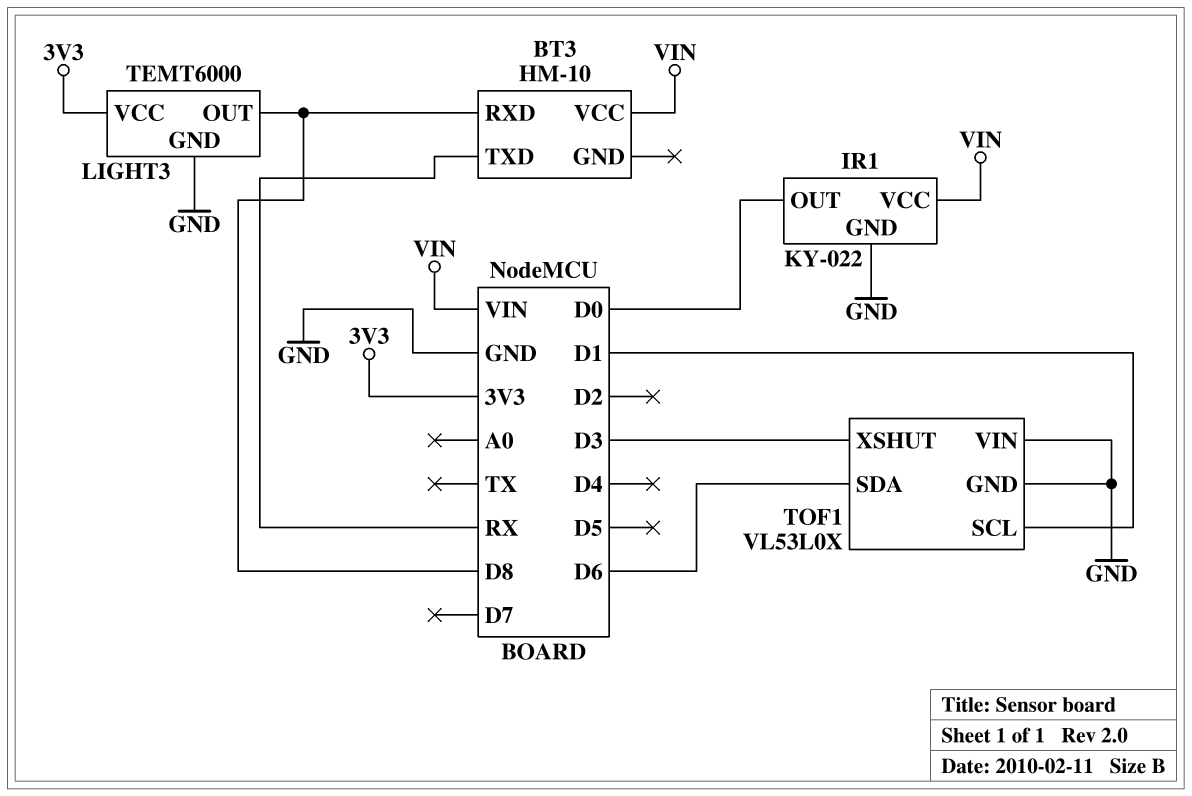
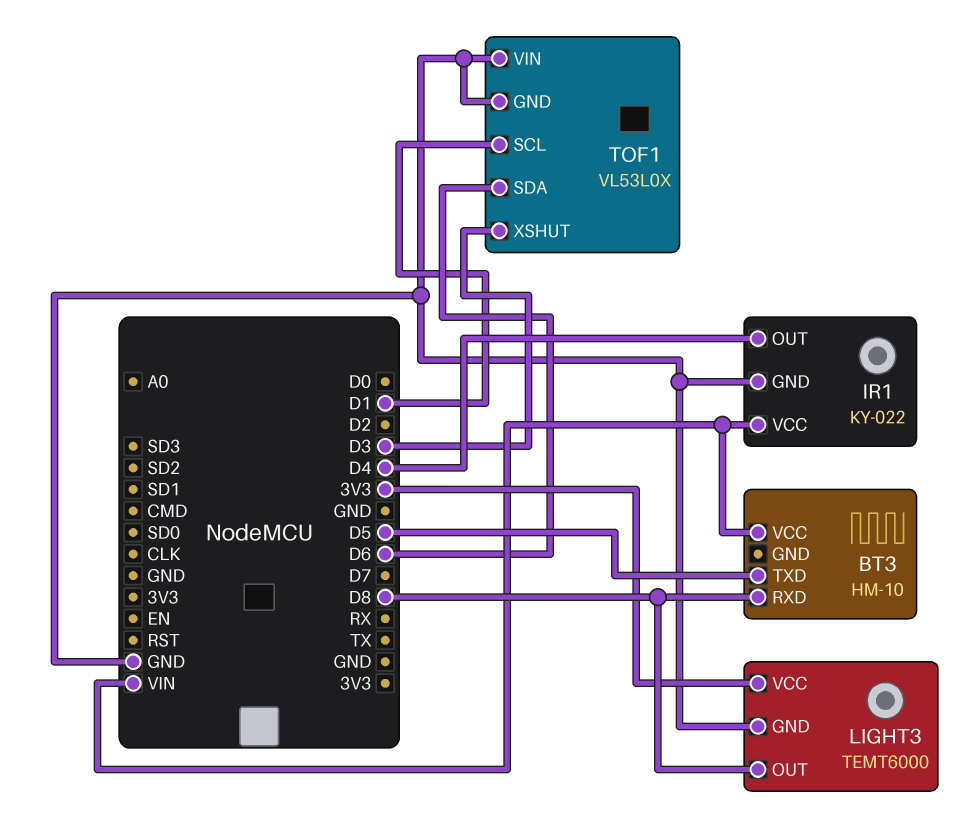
BT3 pin TXD: RX -> D5
IR1 pin OUT: D0 -> D4

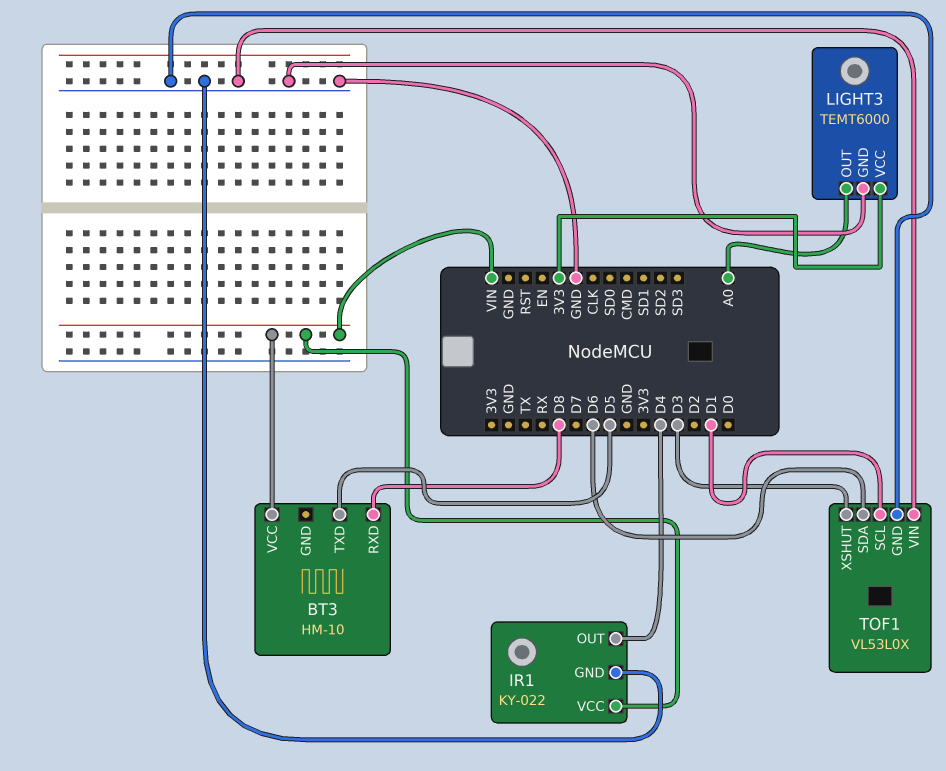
LIGHT3 pin OUT: D8 -> A0

